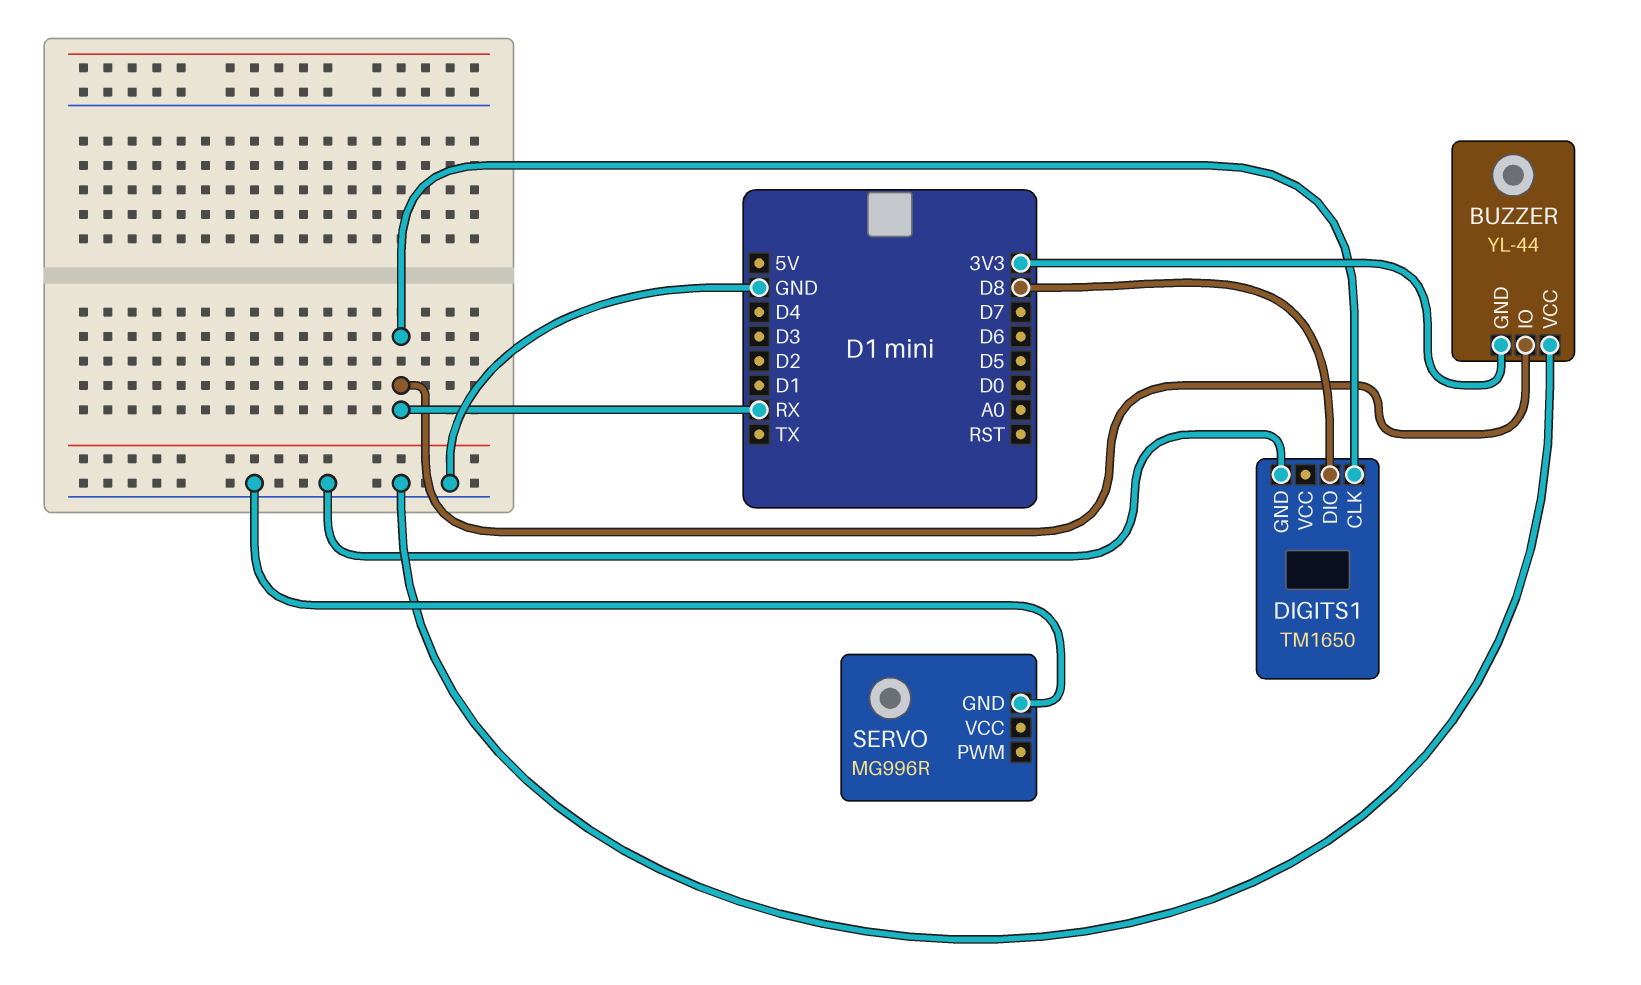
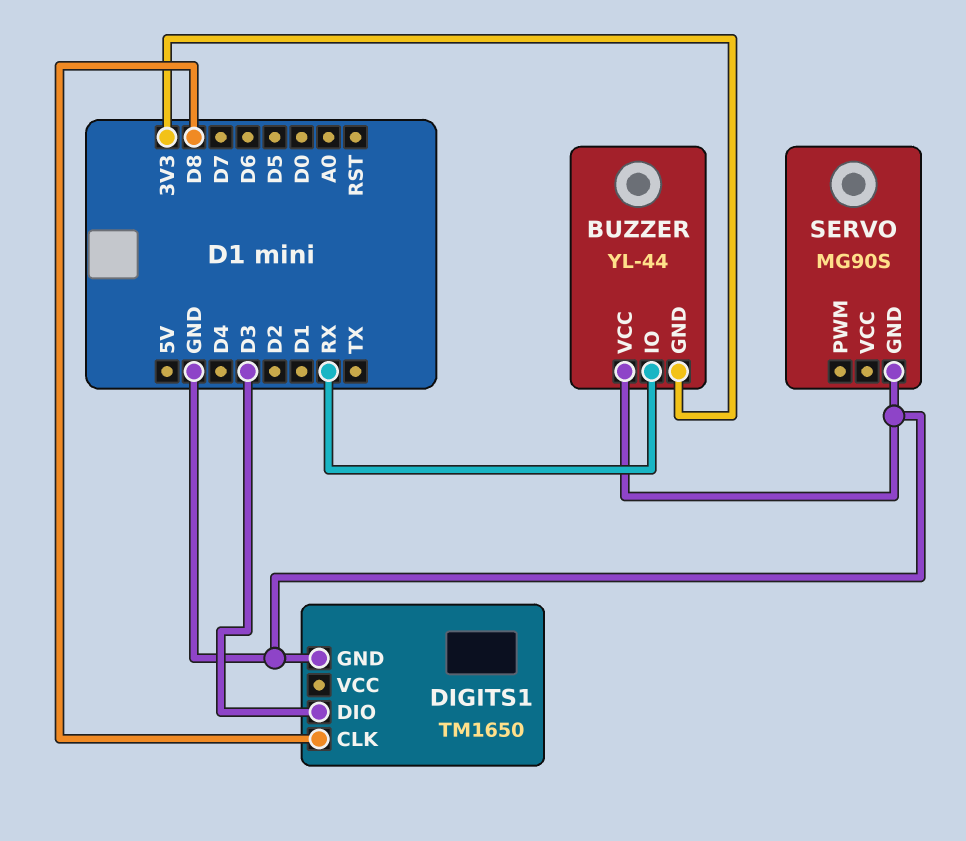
DIGITS1 pin CLK: RX -> D8
DIGITS1 pin DIO: D8 -> D3
SERVO: MG996R -> MG90S

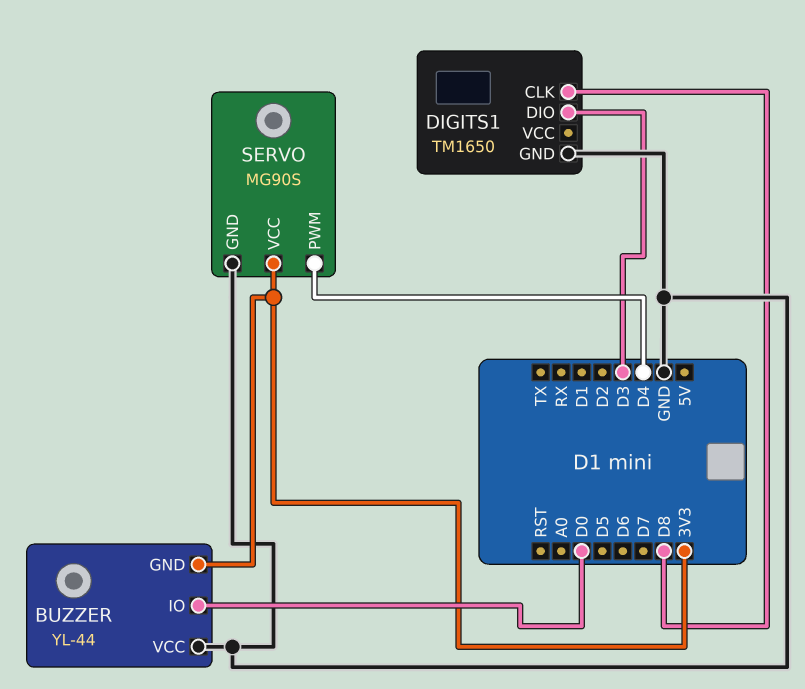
BUZZER pin IO: RX -> D0
SERVO pin PWM: none -> D4
SERVO pin VCC: none -> 3V3

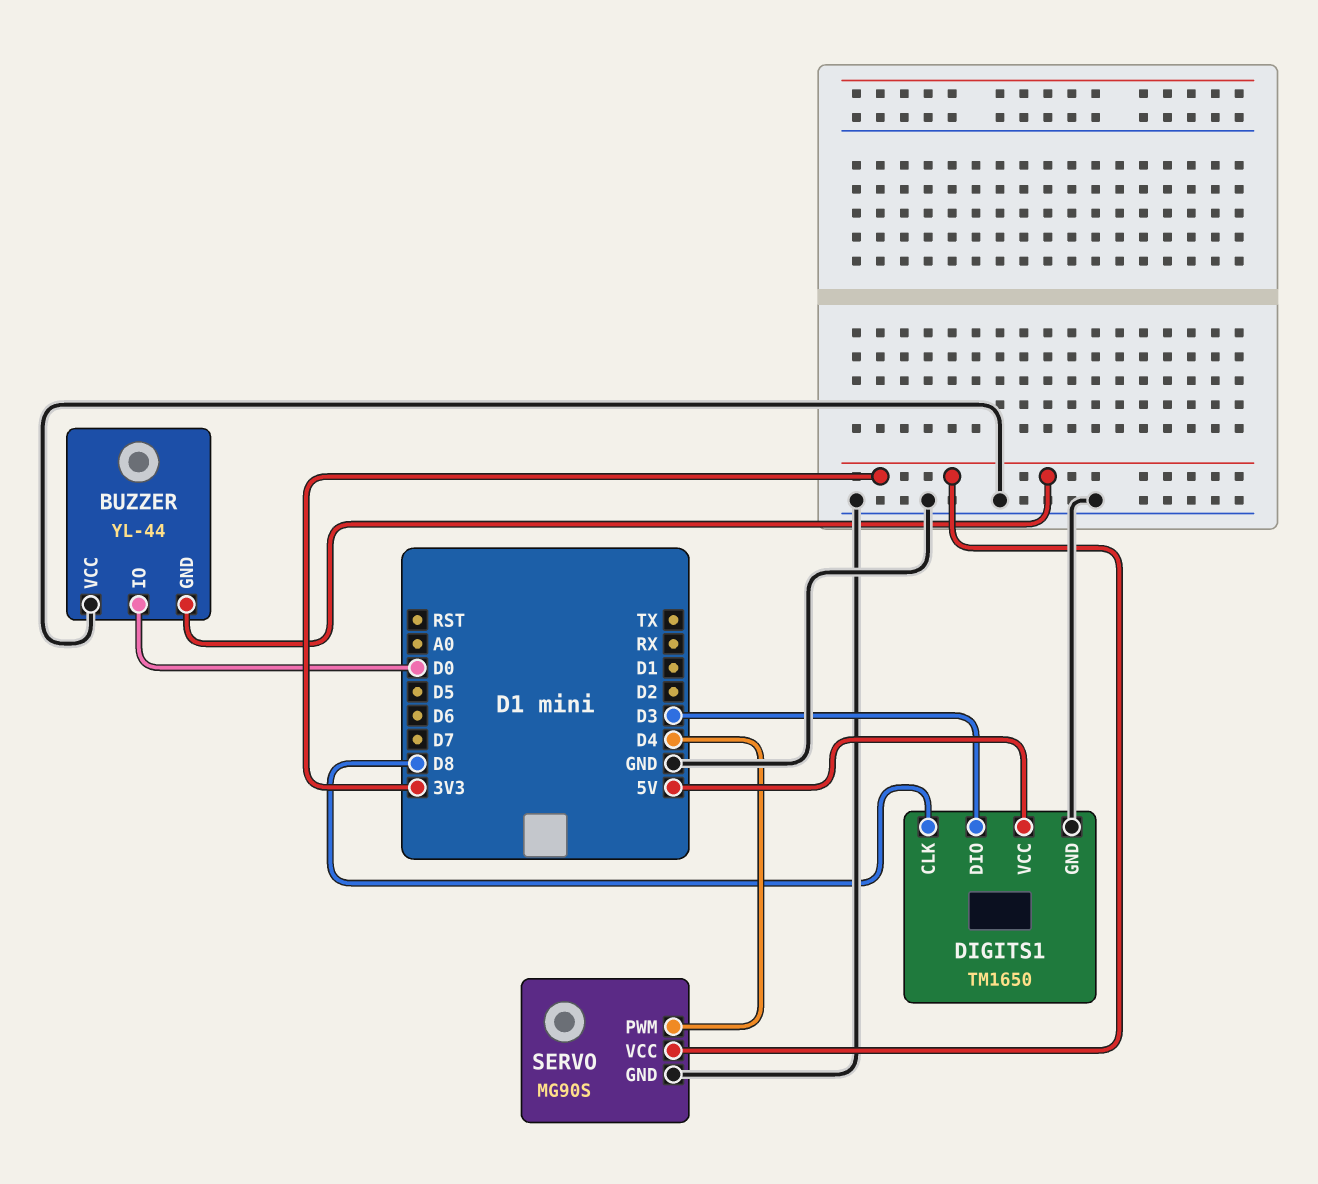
DIGITS1 pin VCC: none -> 5V

